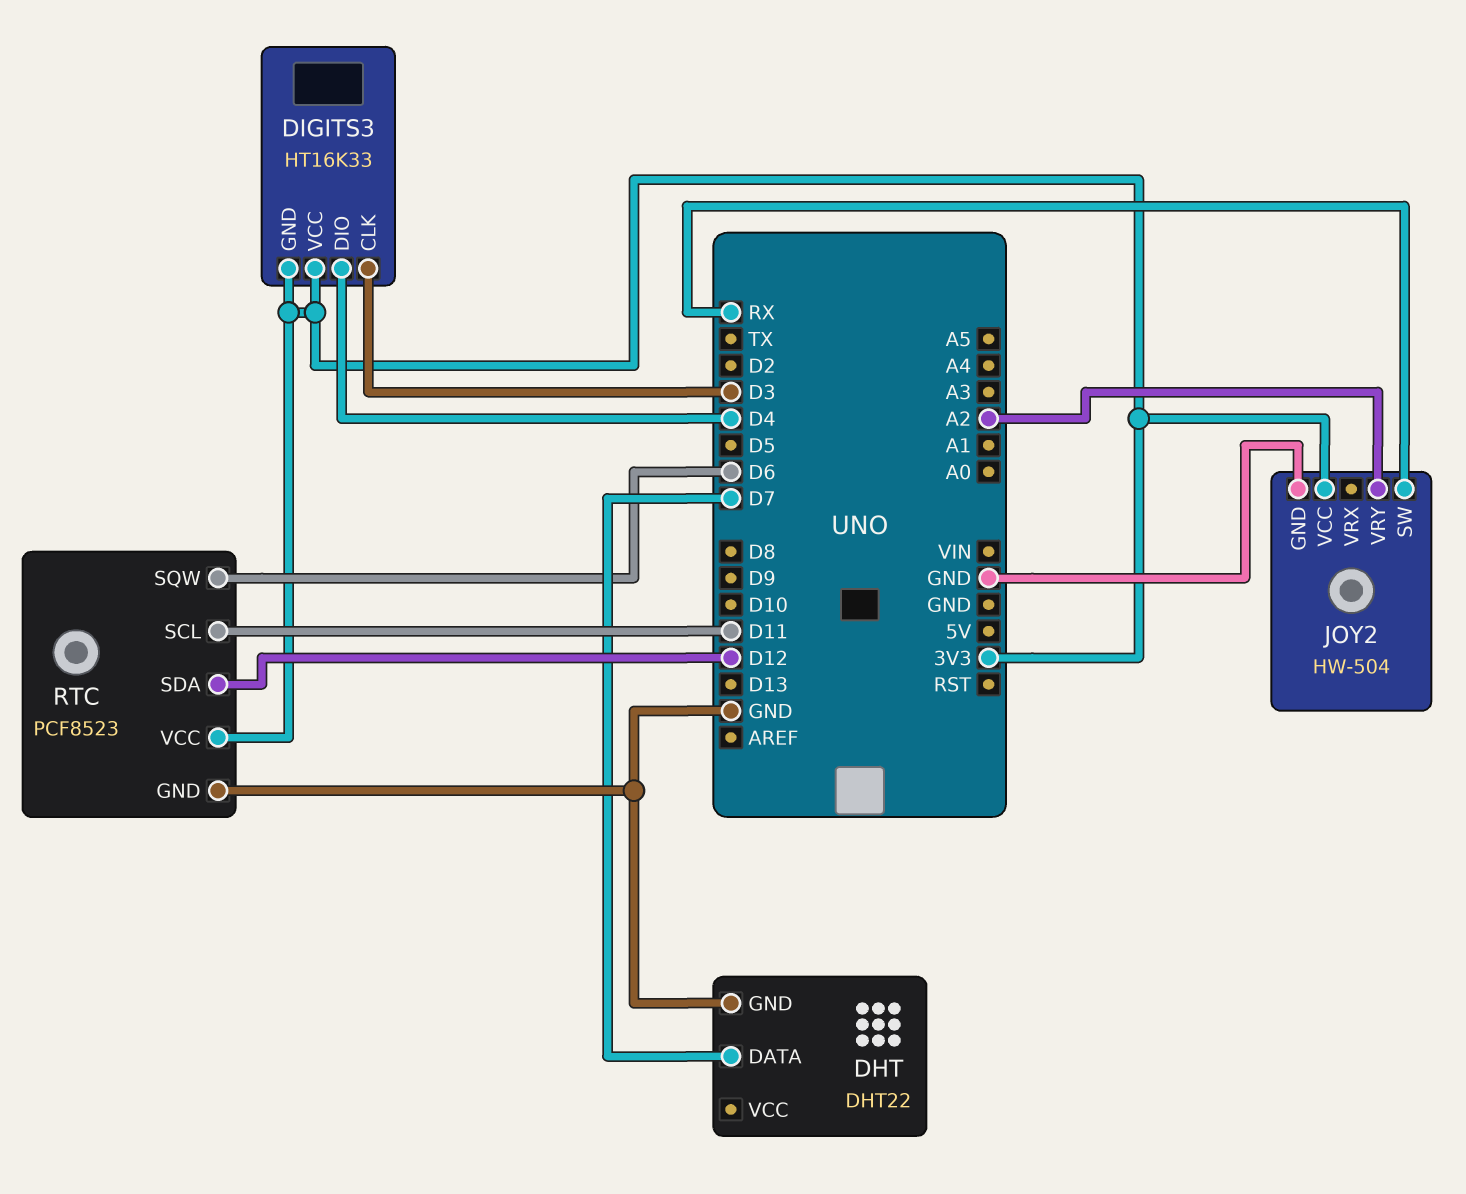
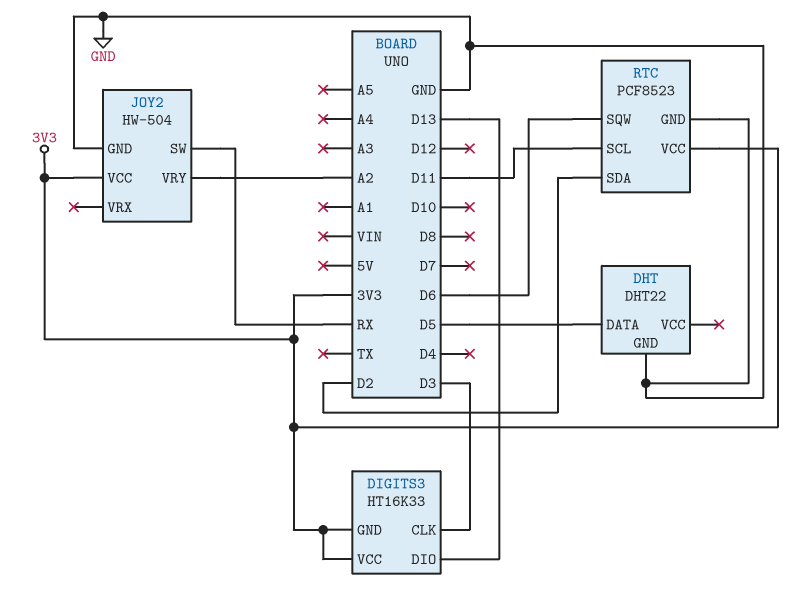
DHT pin DATA: D7 -> D5
DIGITS3 pin DIO: D4 -> D13
RTC pin SDA: D12 -> D2

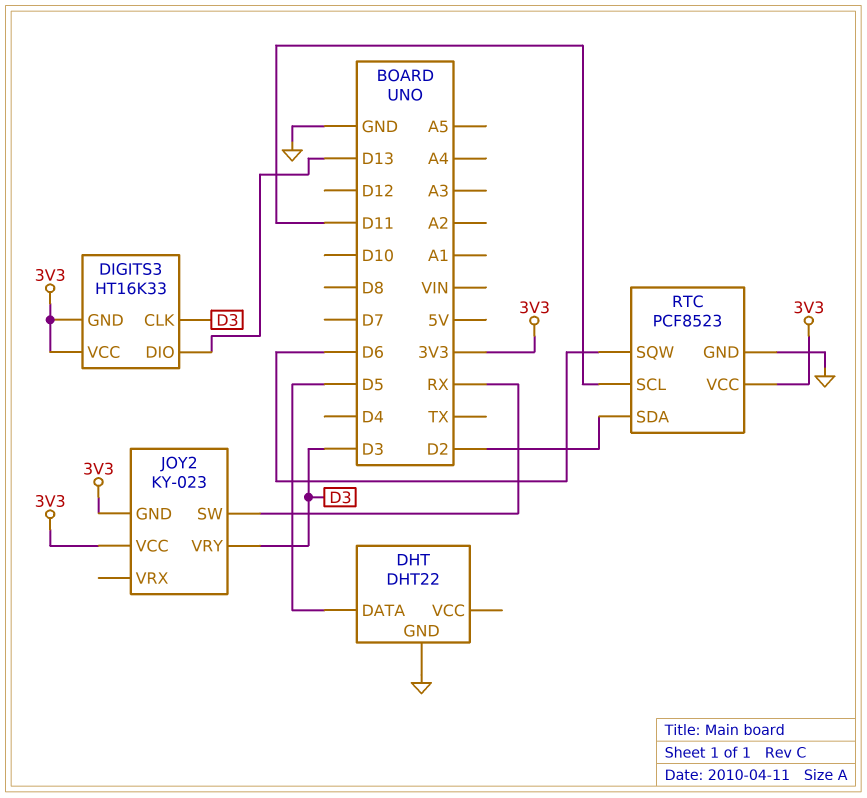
JOY2: HW-504 -> KY-023
JOY2 pin GND: GND -> 3V3
JOY2 pin VRY: A2 -> D3

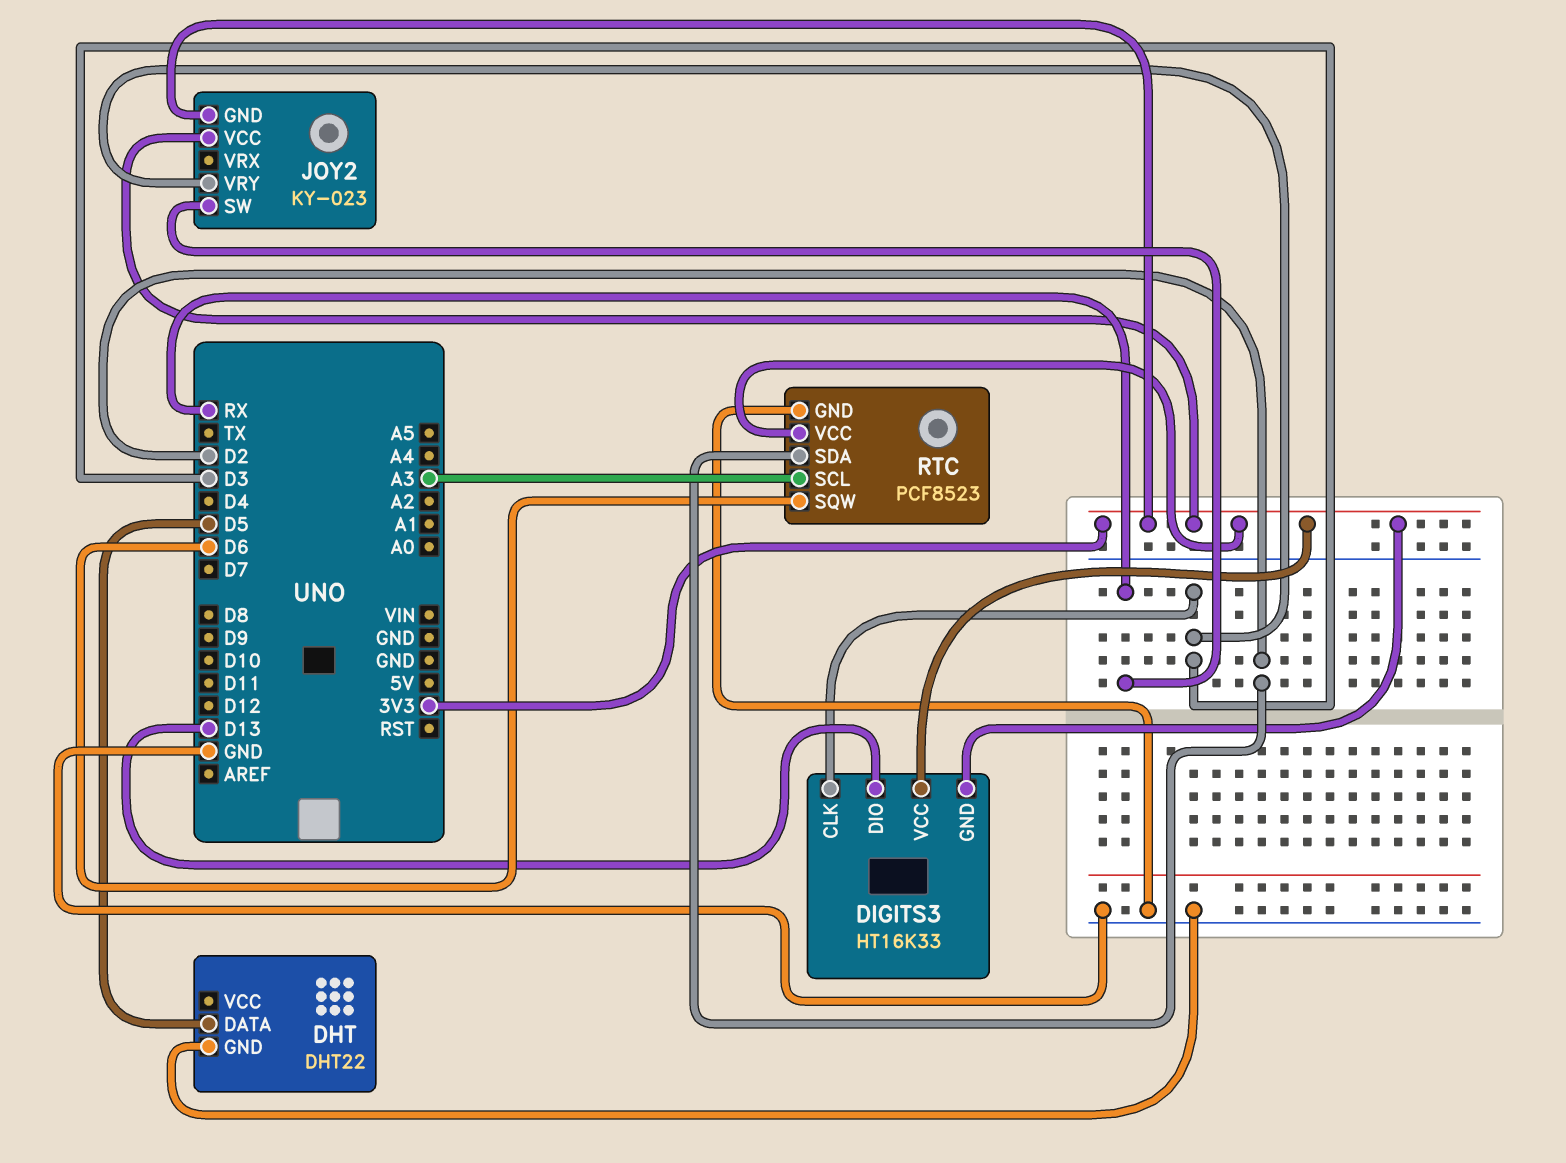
RTC pin SCL: D11 -> A3

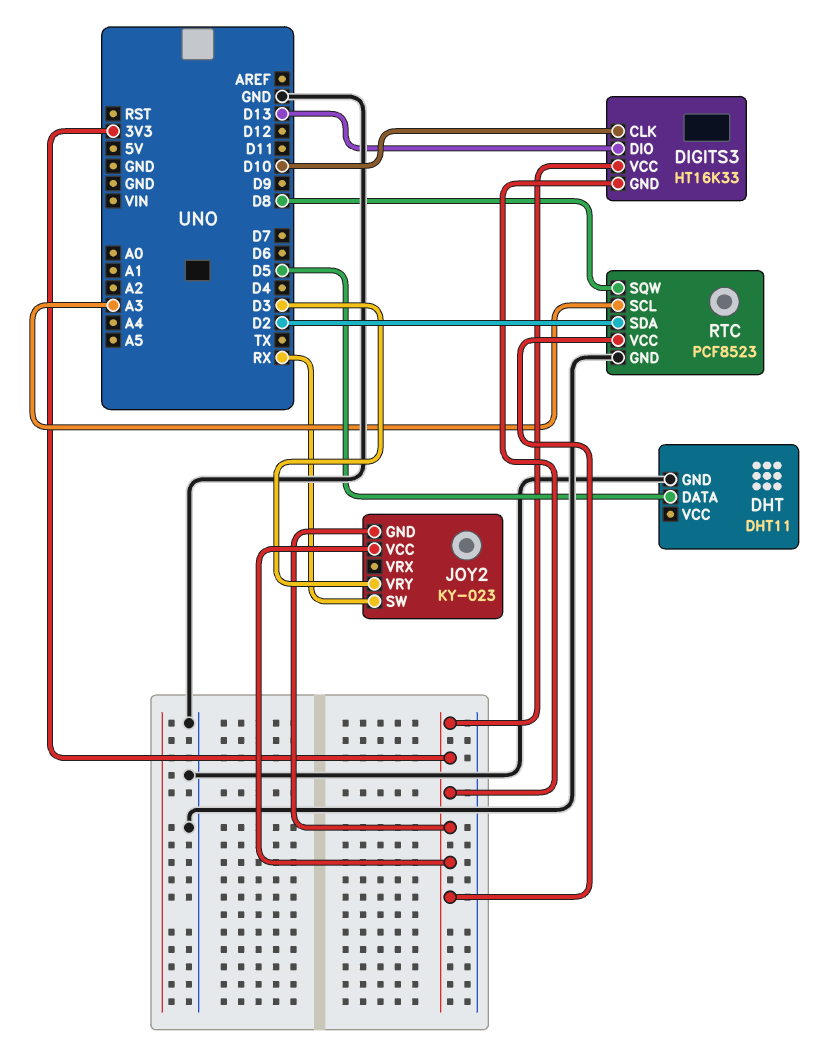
DHT: DHT22 -> DHT11
DIGITS3 pin CLK: D3 -> D10
RTC pin SQW: D6 -> D8

